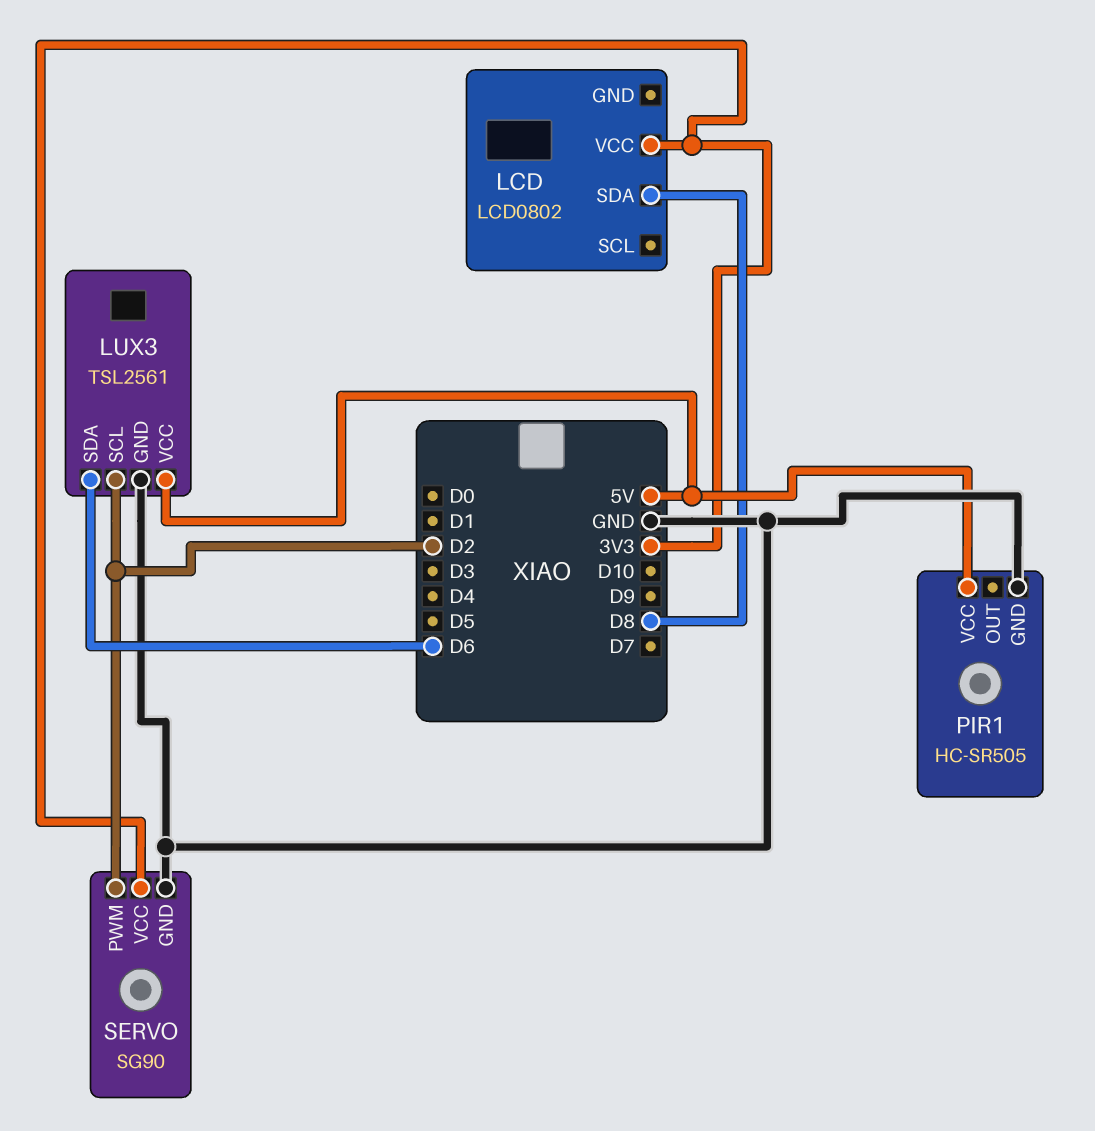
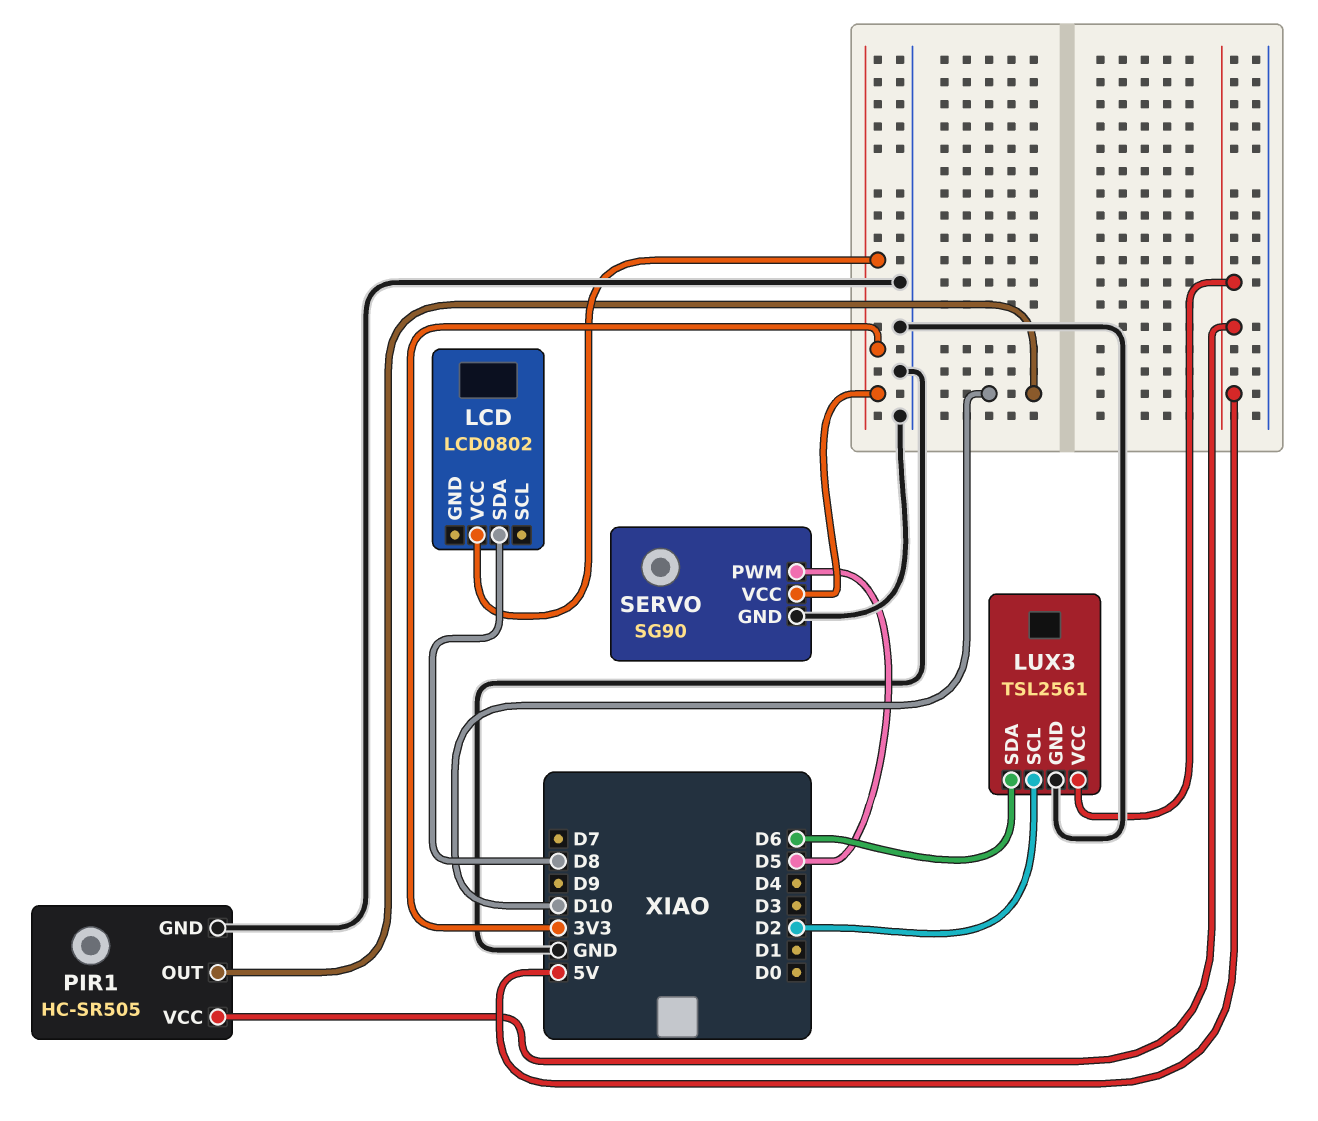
PIR1 pin OUT: none -> D10
SERVO pin PWM: D2 -> D5

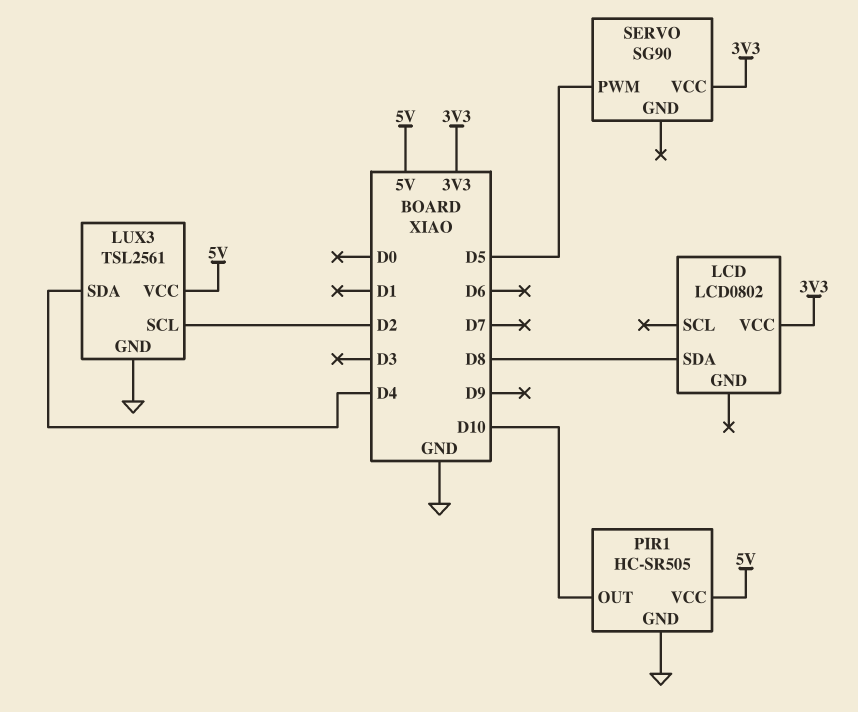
LUX3 pin SDA: D6 -> D4
SERVO pin GND: GND -> none

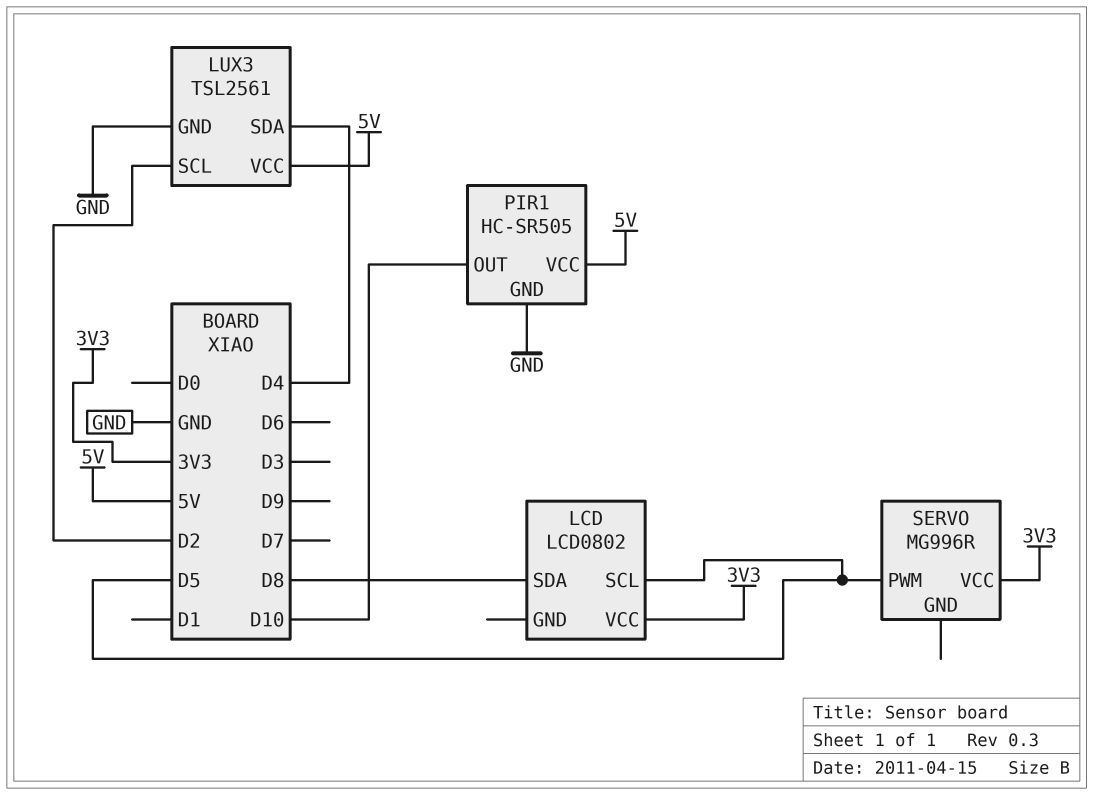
LCD pin SCL: none -> D5
SERVO: SG90 -> MG996R

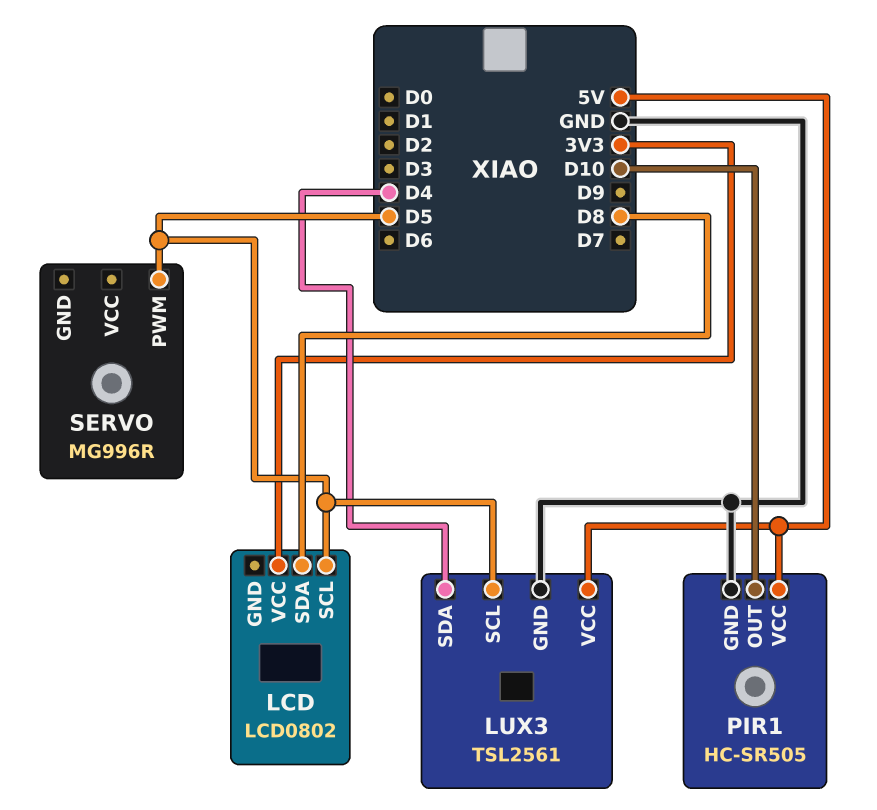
LUX3 pin SCL: D2 -> D5
SERVO pin VCC: 3V3 -> none

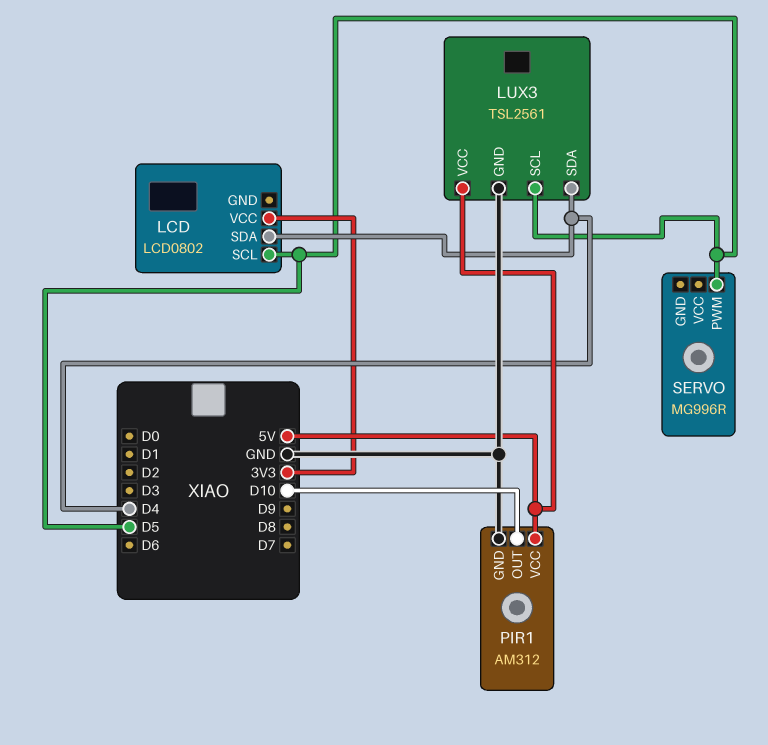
LCD pin SDA: D8 -> D4
PIR1: HC-SR505 -> AM312

